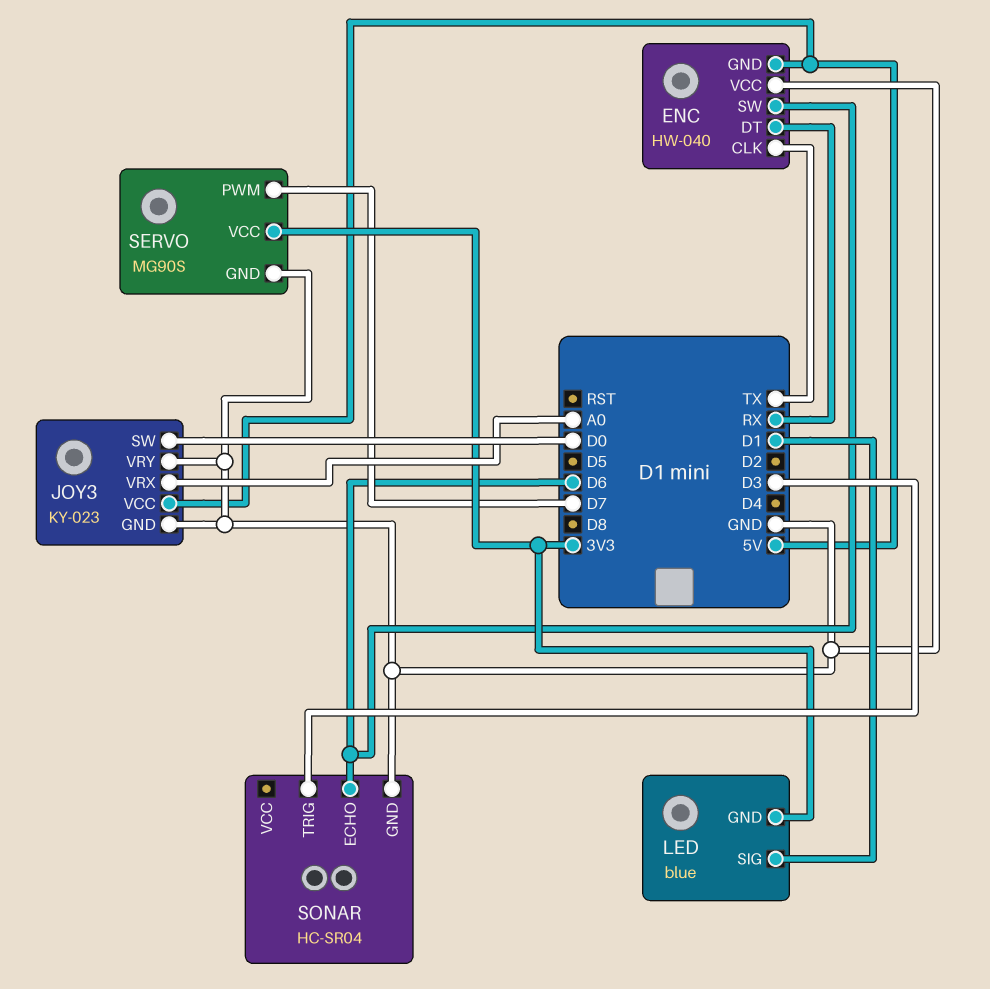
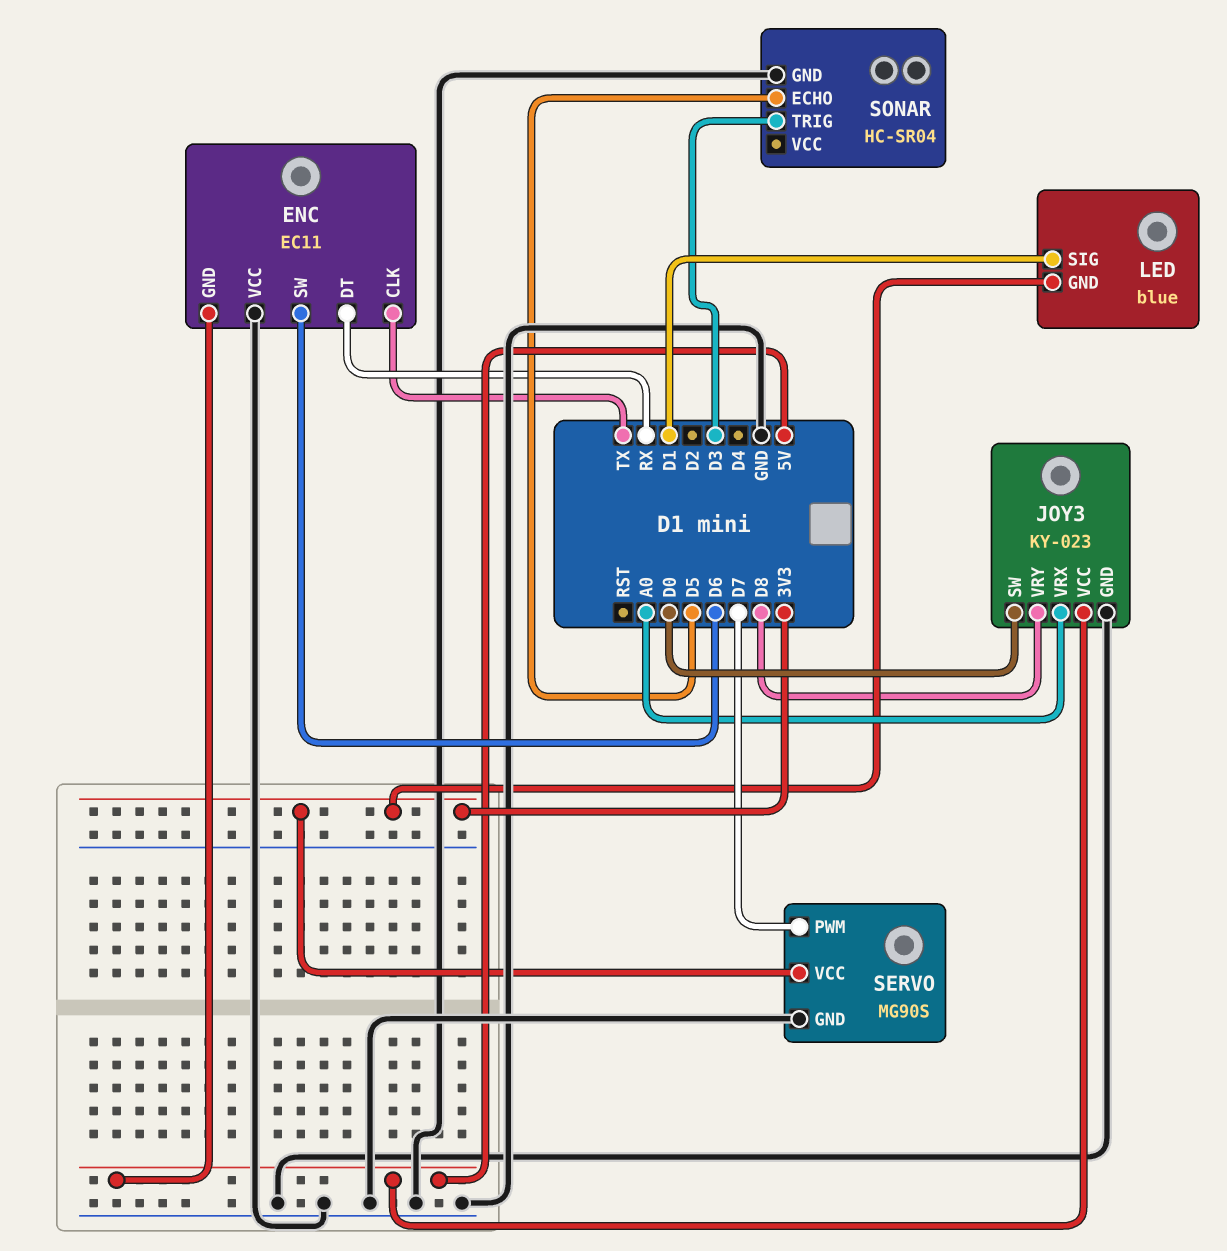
ENC: HW-040 -> EC11
JOY3 pin VRY: GND -> D8
SONAR pin ECHO: D6 -> D5

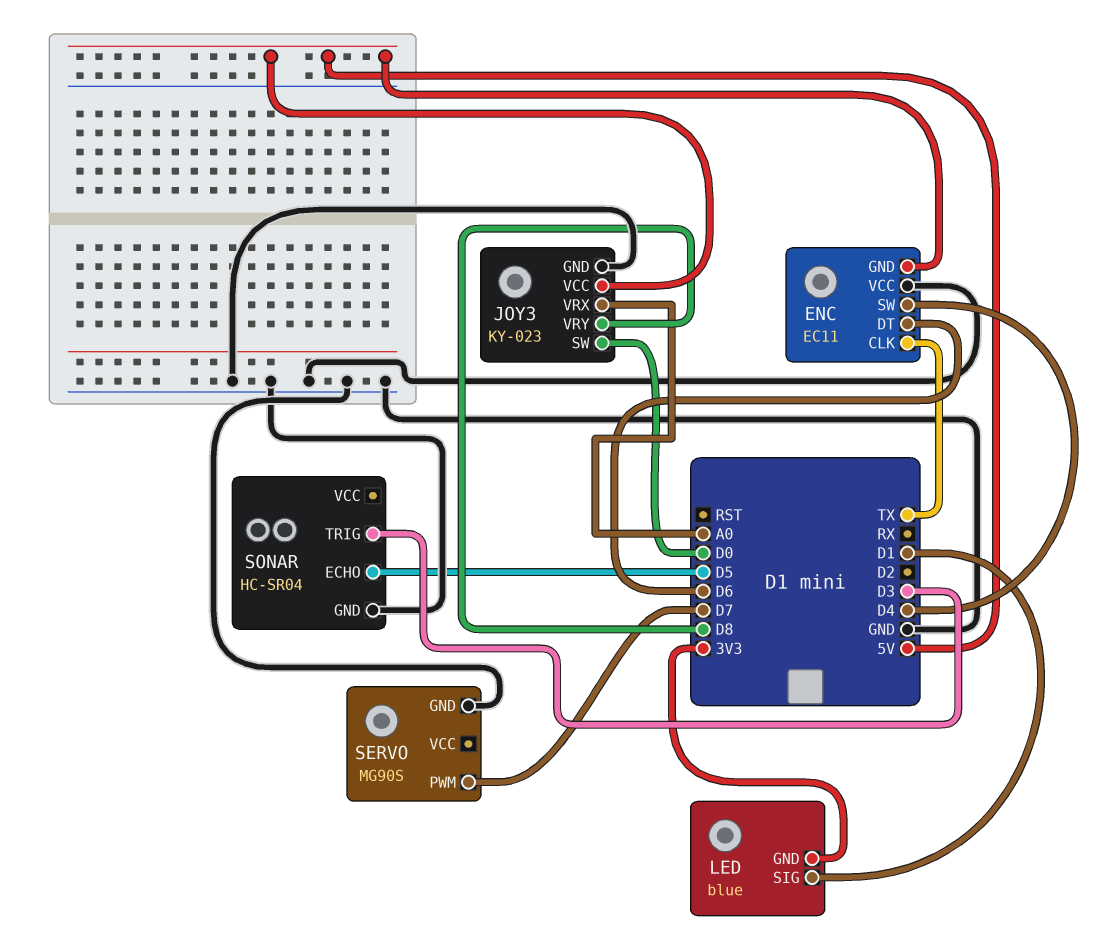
ENC pin DT: RX -> D6
ENC pin SW: D6 -> D4
SERVO pin VCC: 3V3 -> none

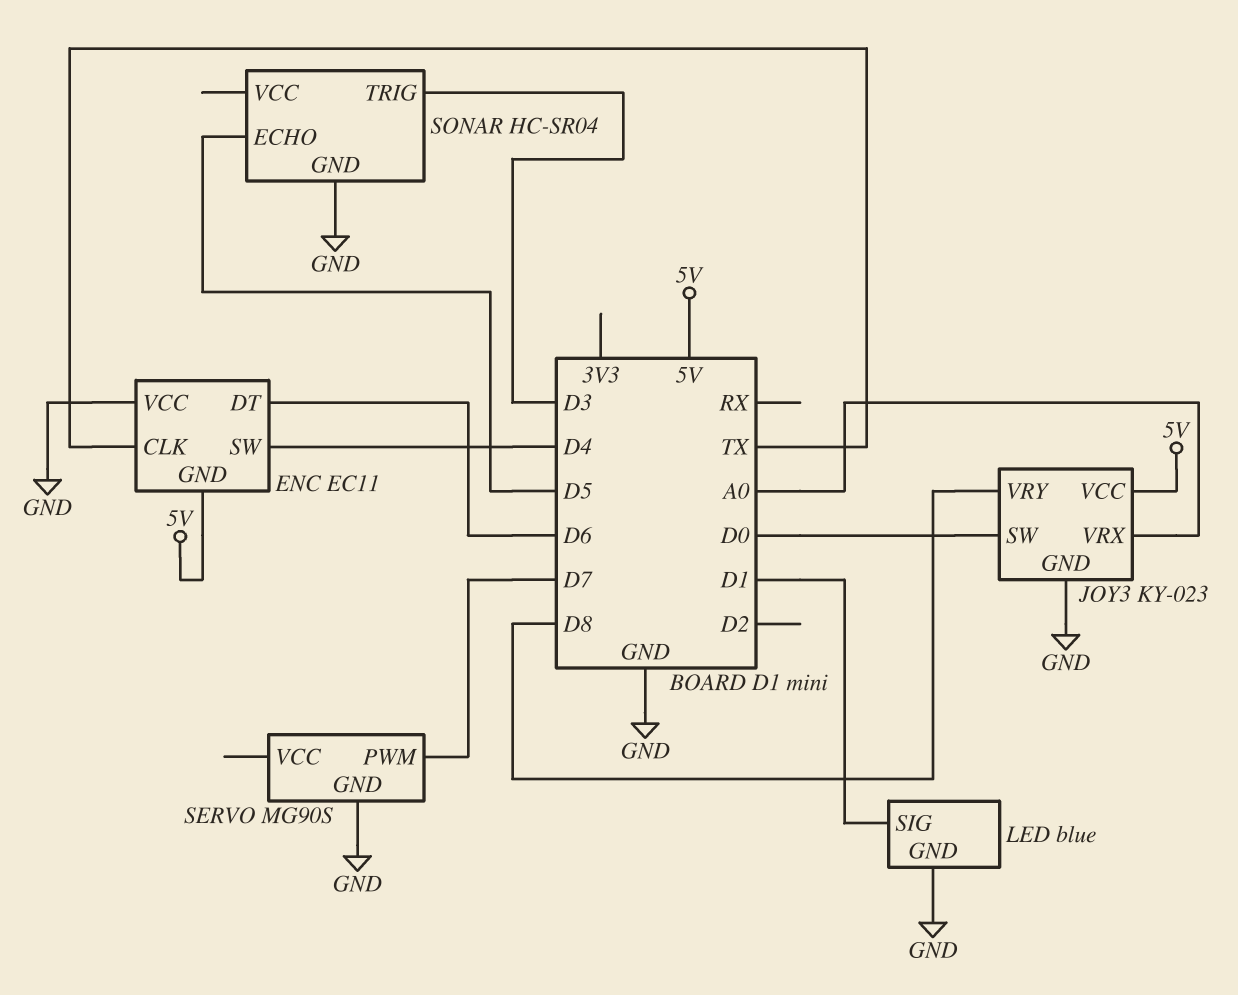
LED pin GND: 3V3 -> GND

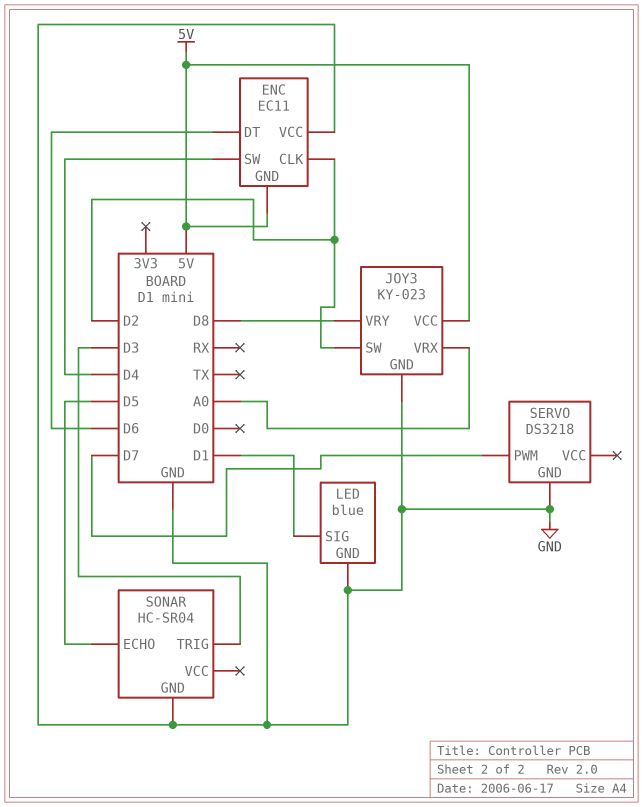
ENC pin CLK: TX -> D2
JOY3 pin SW: D0 -> D2
SERVO: MG90S -> DS3218

